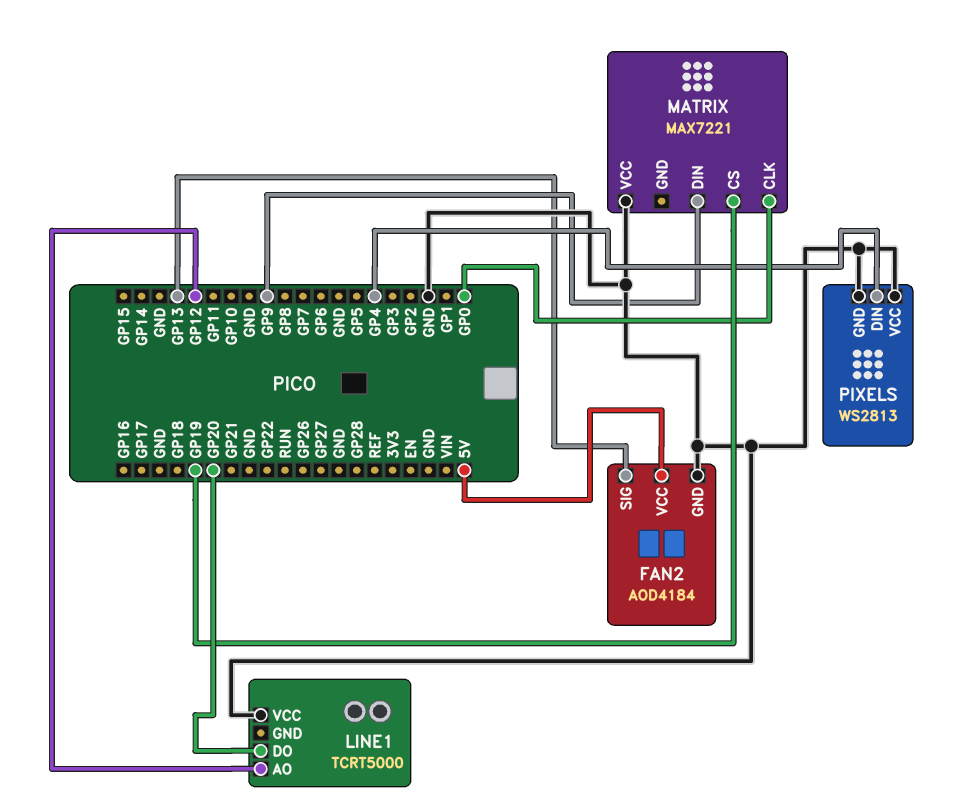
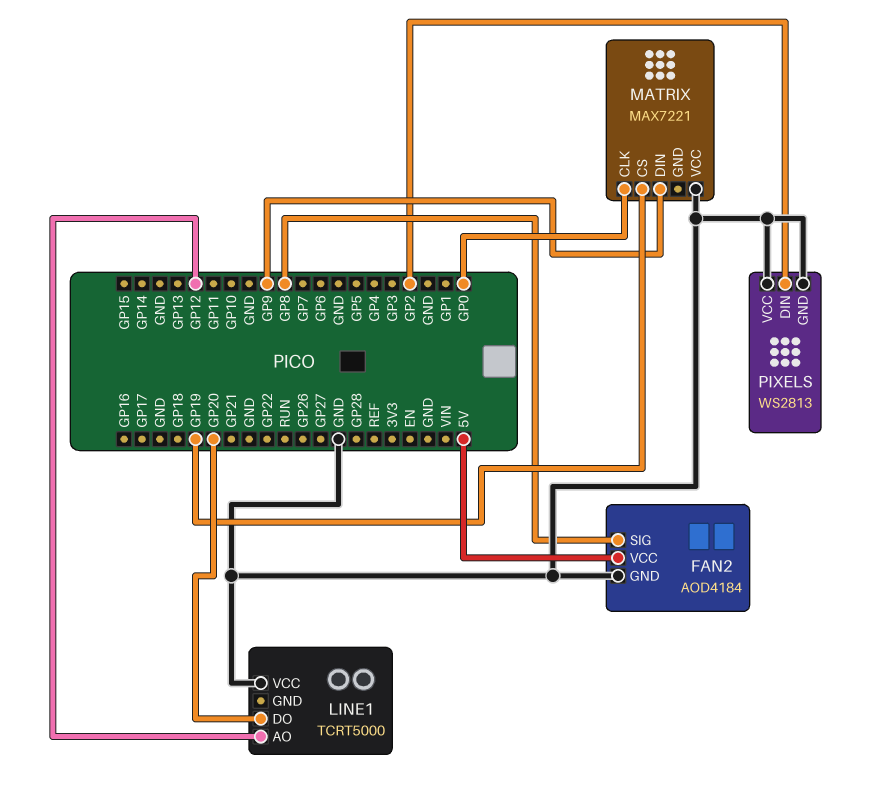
FAN2 pin SIG: GP13 -> GP8
PIXELS pin DIN: GP4 -> GP2

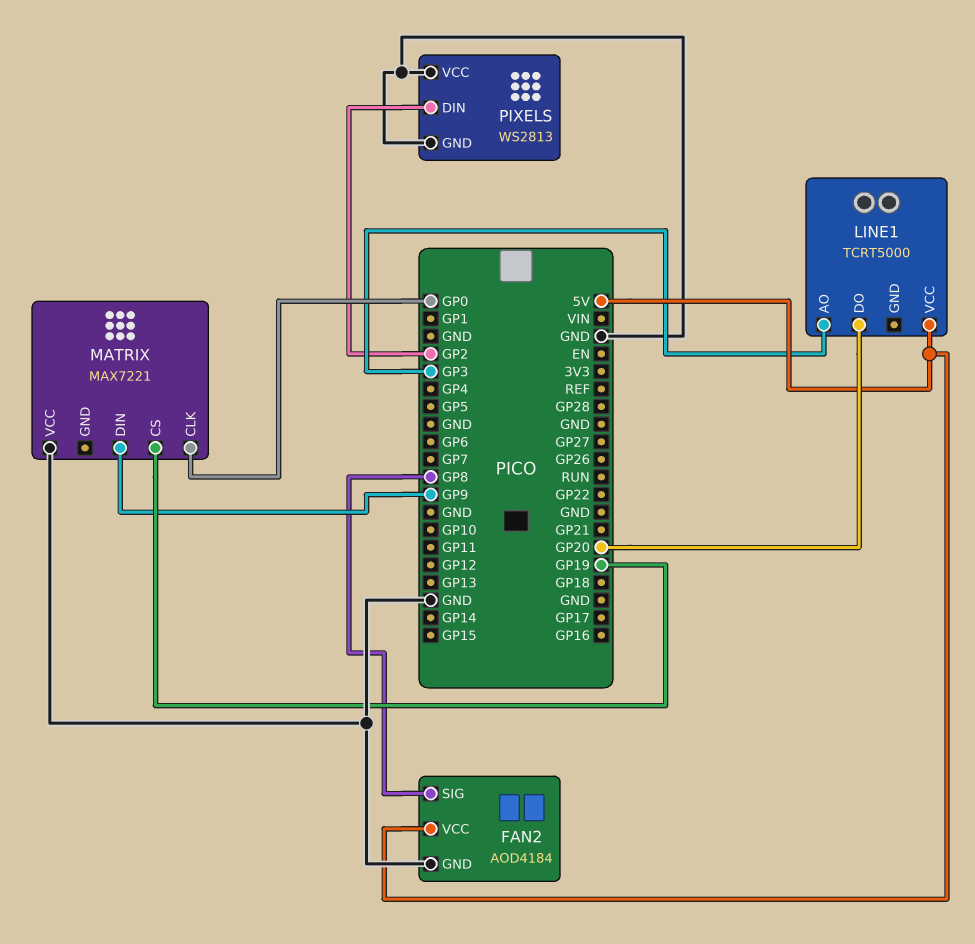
LINE1 pin AO: GP12 -> GP3
LINE1 pin VCC: GND -> 5V

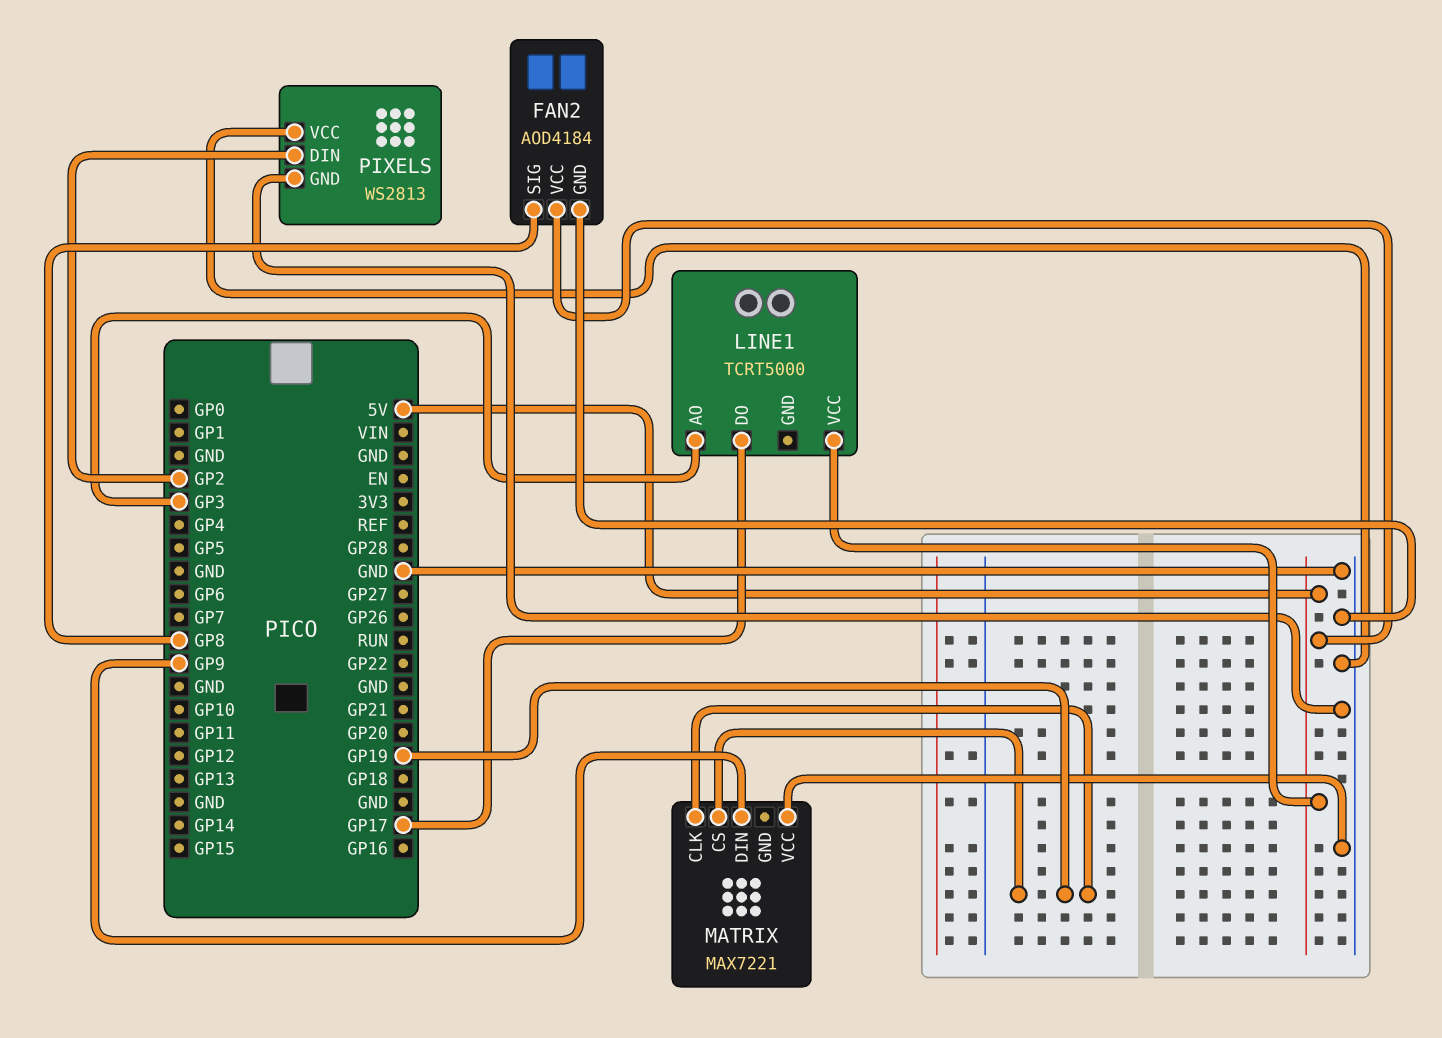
LINE1 pin DO: GP20 -> GP17
MATRIX pin CLK: GP0 -> GP19

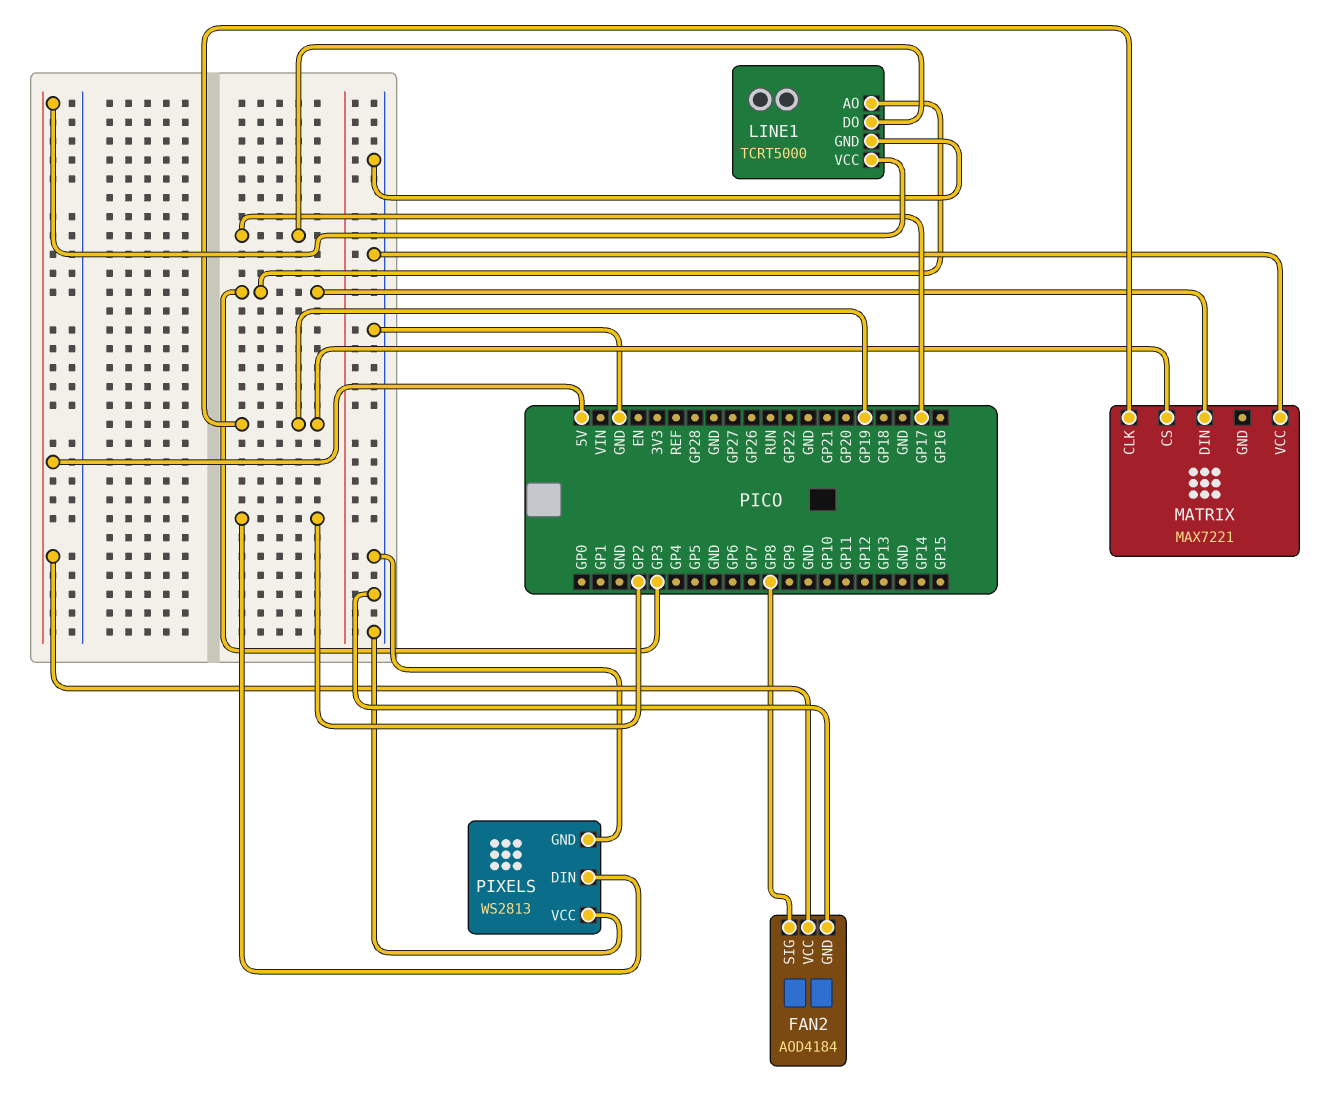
LINE1 pin GND: none -> GND
MATRIX pin DIN: GP9 -> GP3

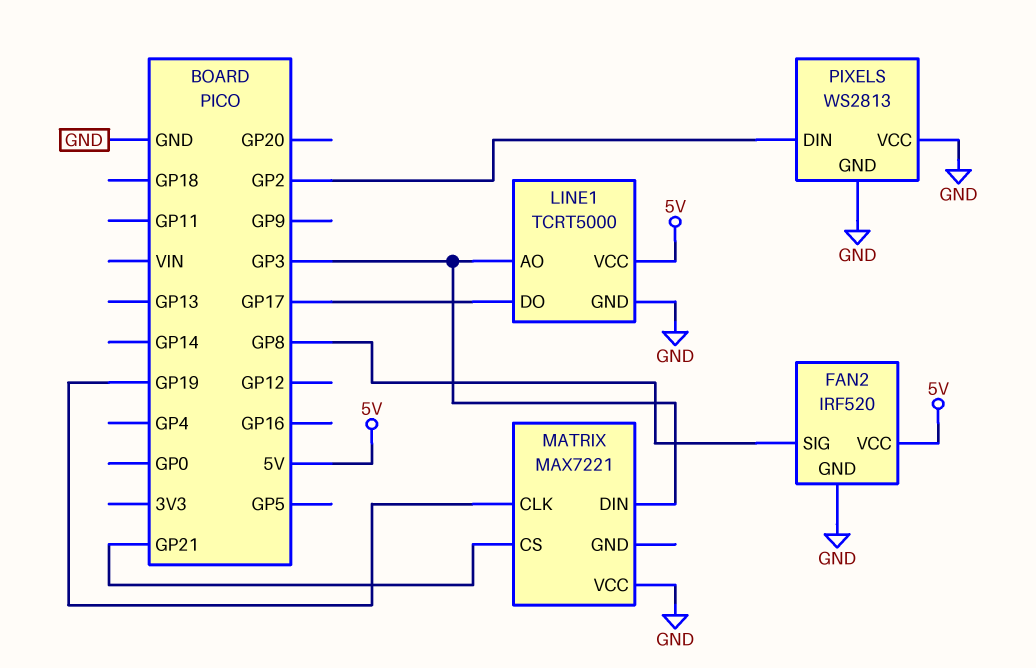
FAN2: AOD4184 -> IRF520
MATRIX pin CS: GP19 -> GP21

